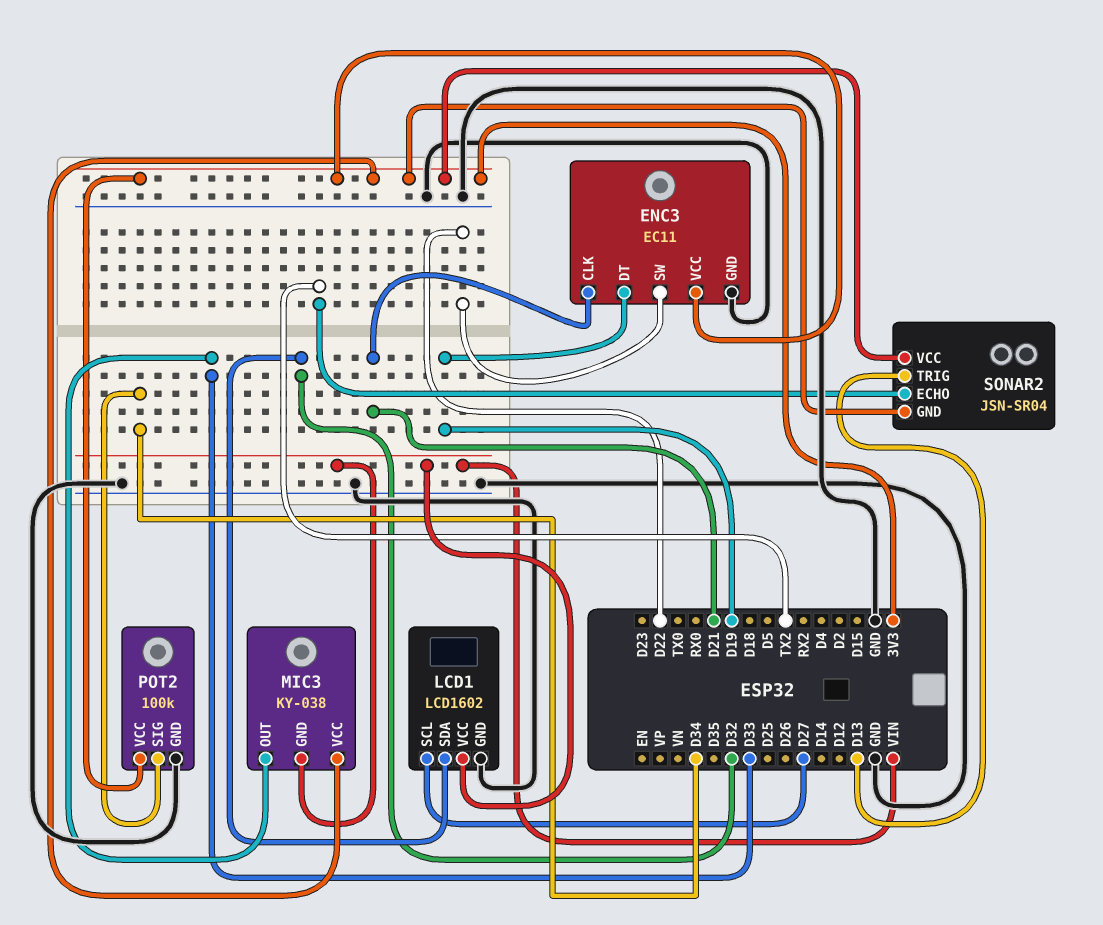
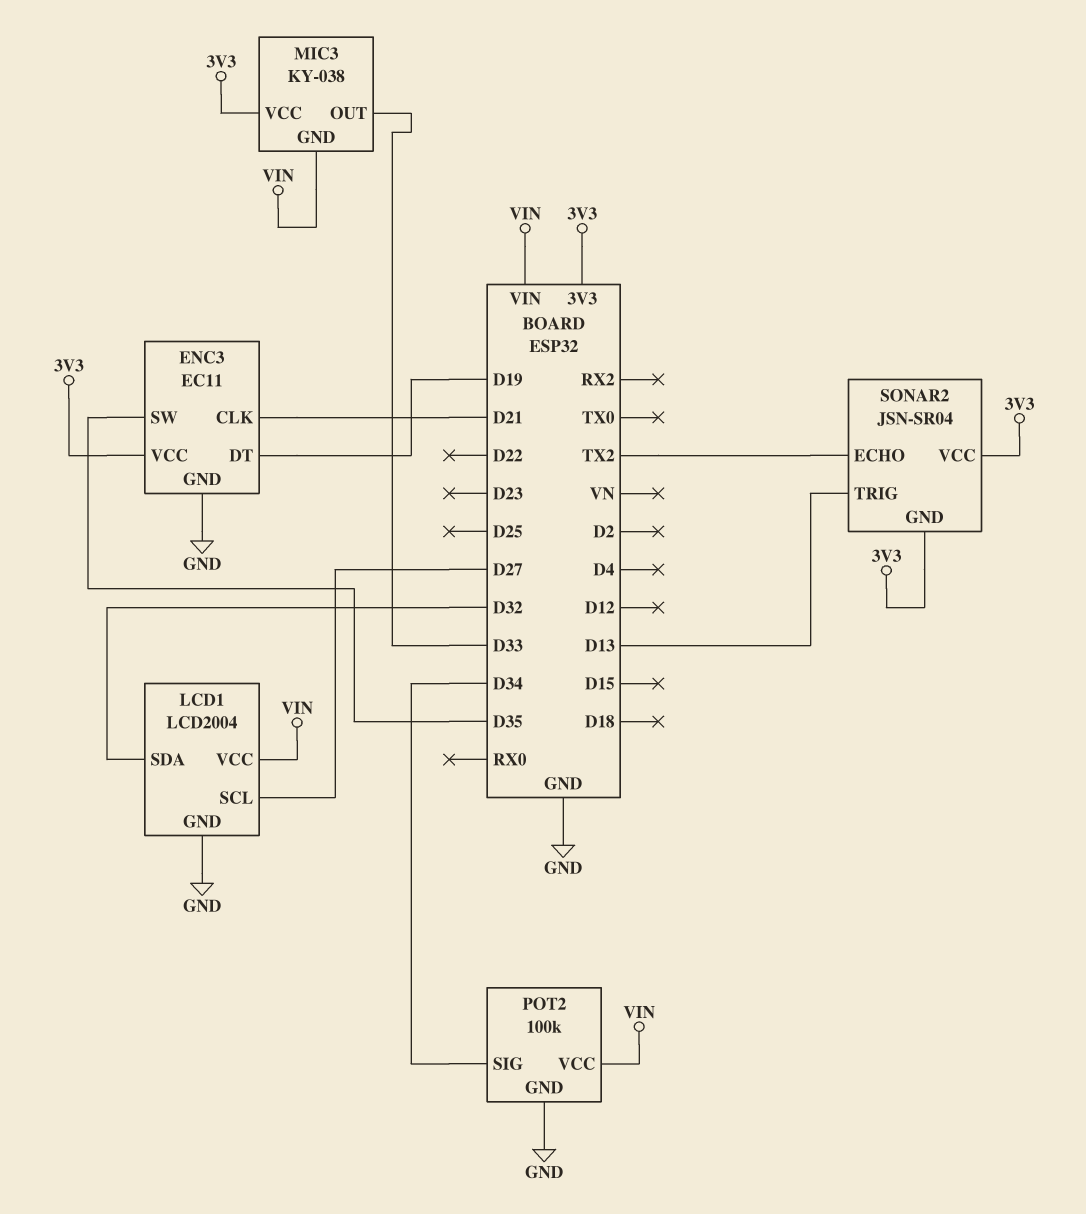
ENC3 pin SW: D22 -> D35
LCD1: LCD1602 -> LCD2004
POT2 pin VCC: 3V3 -> VIN

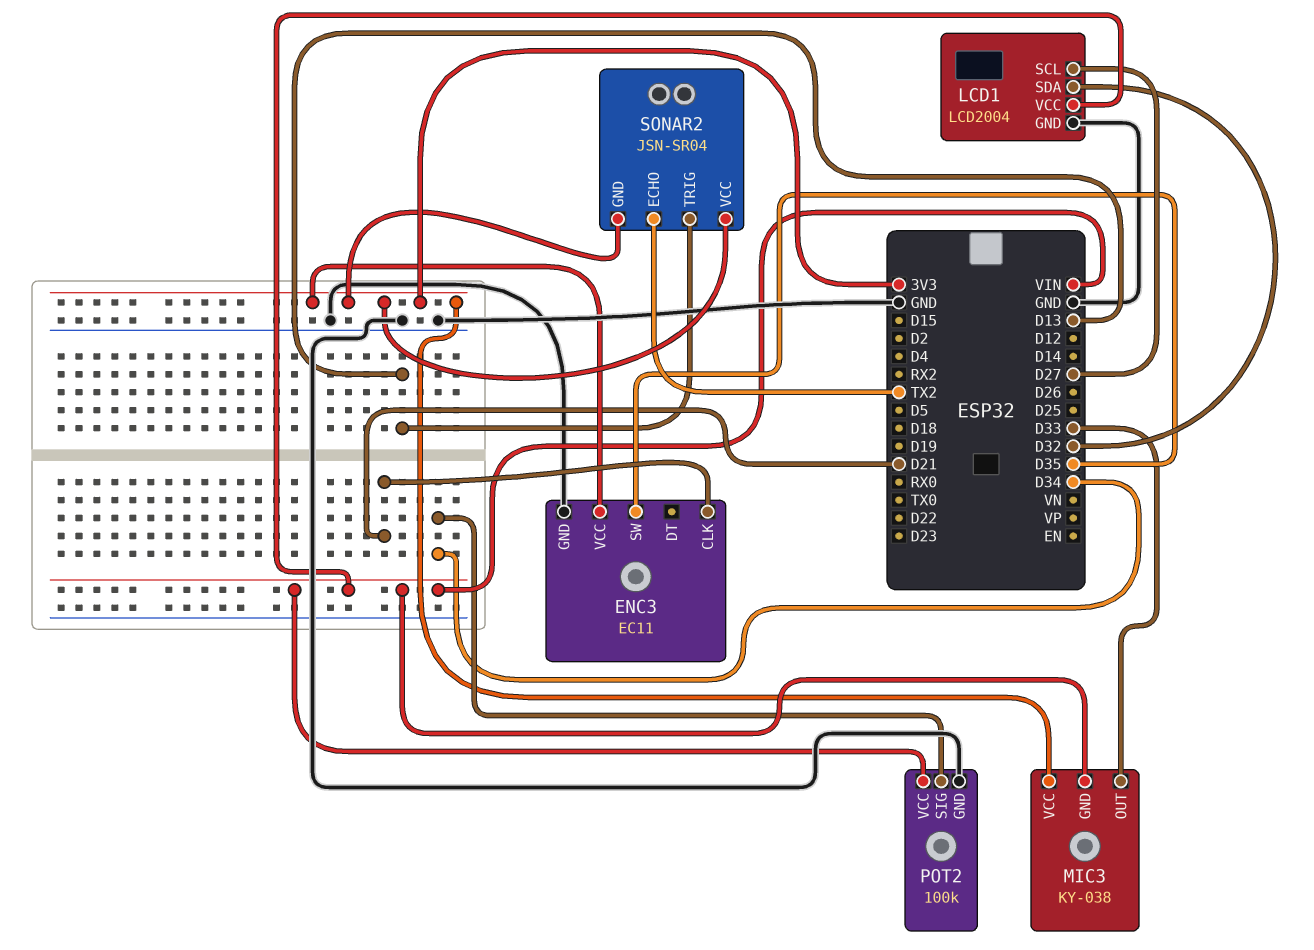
ENC3 pin DT: D19 -> none

